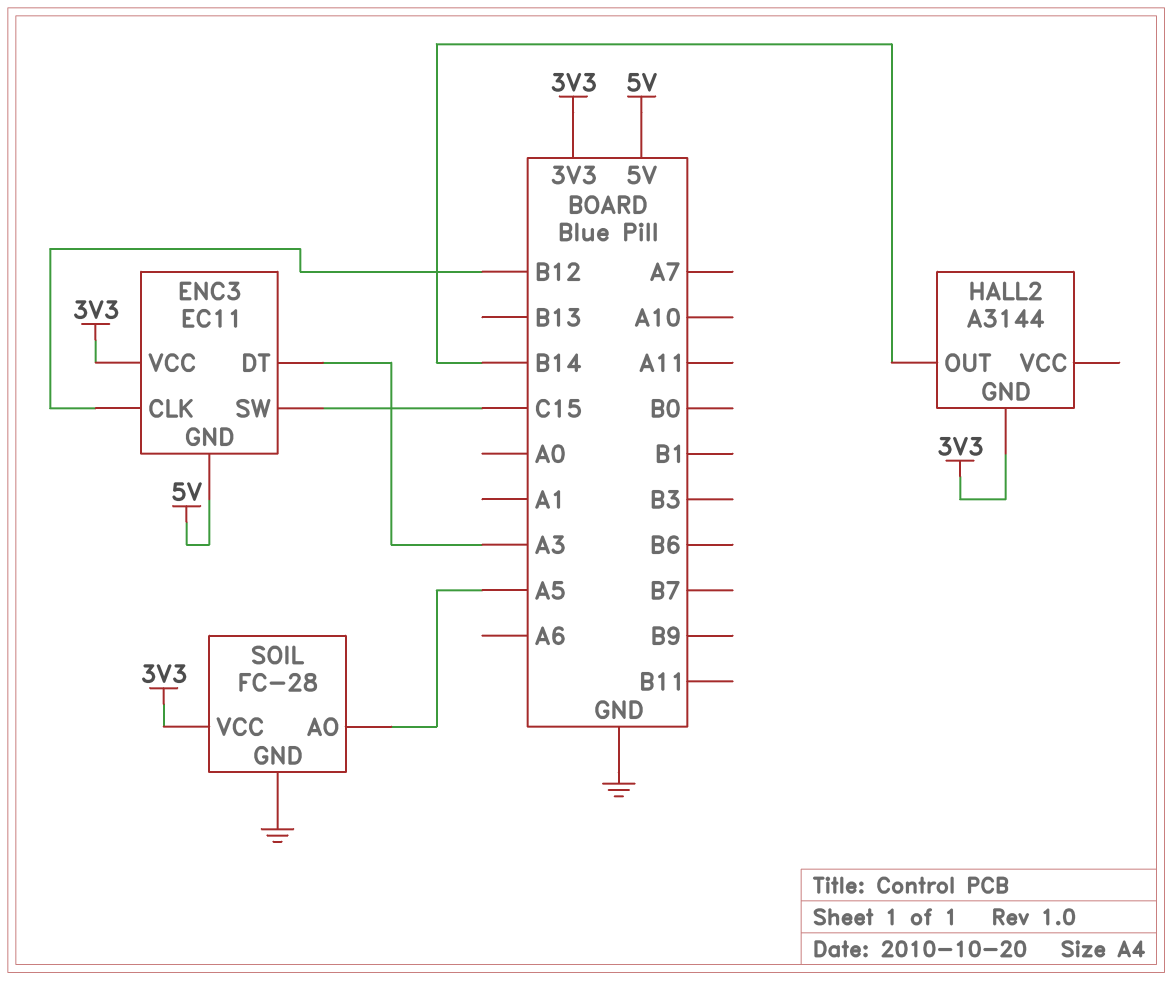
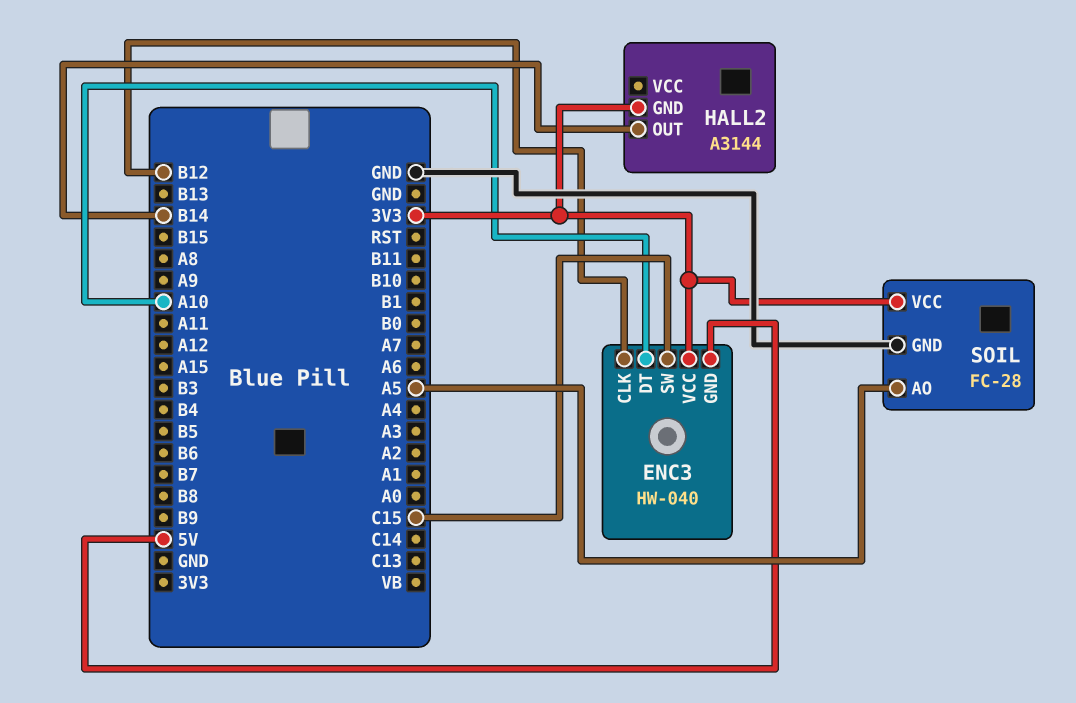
ENC3: EC11 -> HW-040
ENC3 pin DT: A3 -> A10

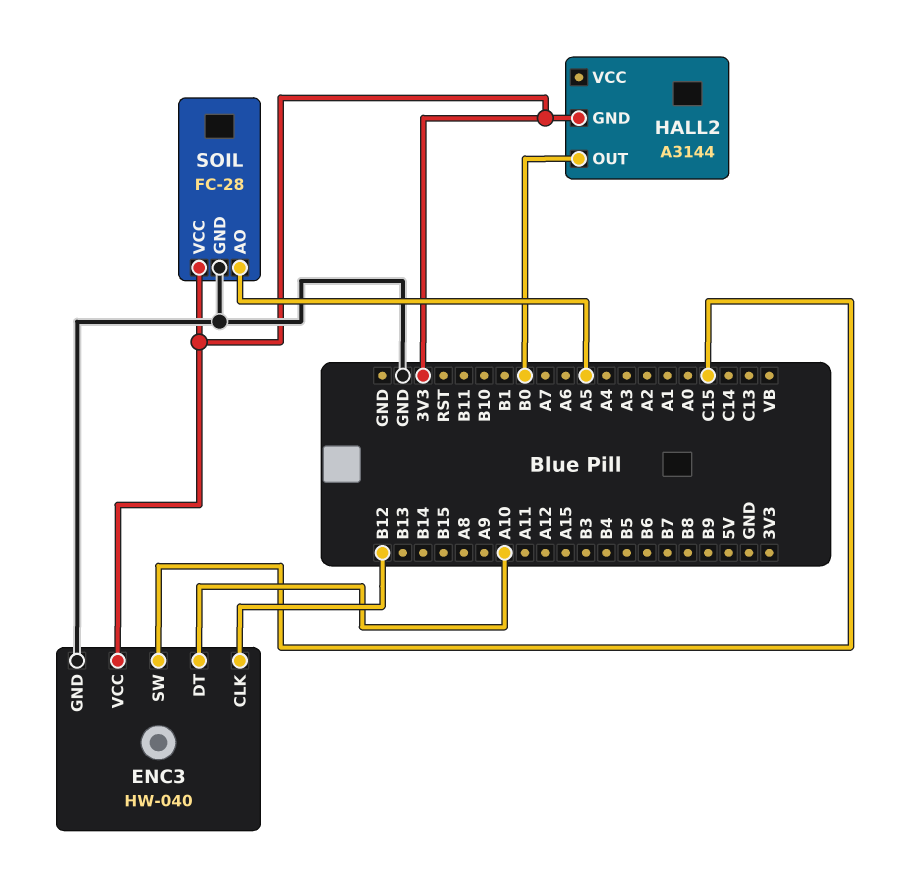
ENC3 pin GND: 5V -> GND
HALL2 pin OUT: B14 -> B0

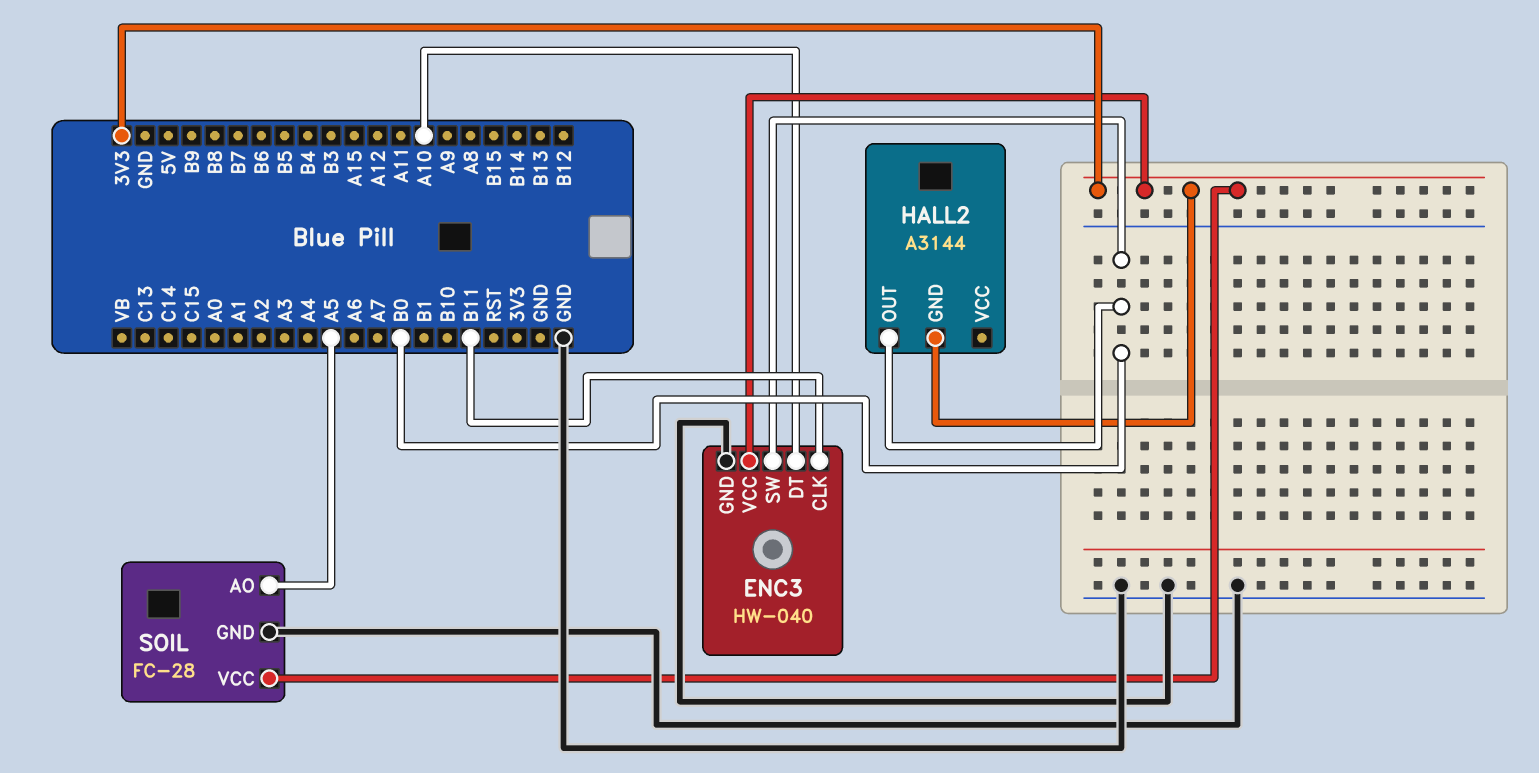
ENC3 pin CLK: B12 -> B11
ENC3 pin SW: C15 -> B0

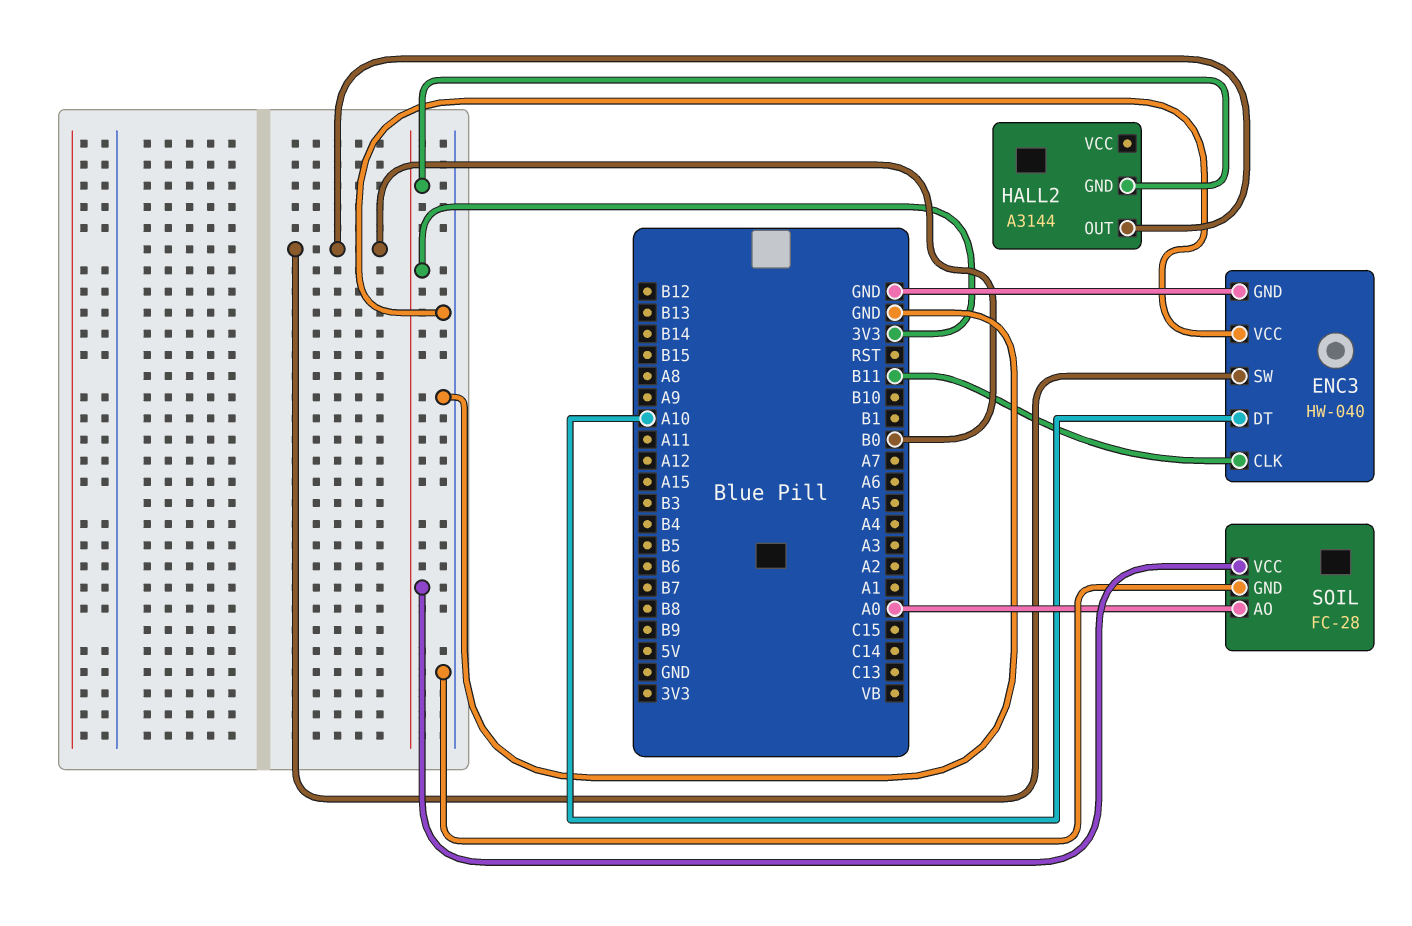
ENC3 pin VCC: 3V3 -> GND
SOIL pin AO: A5 -> A0

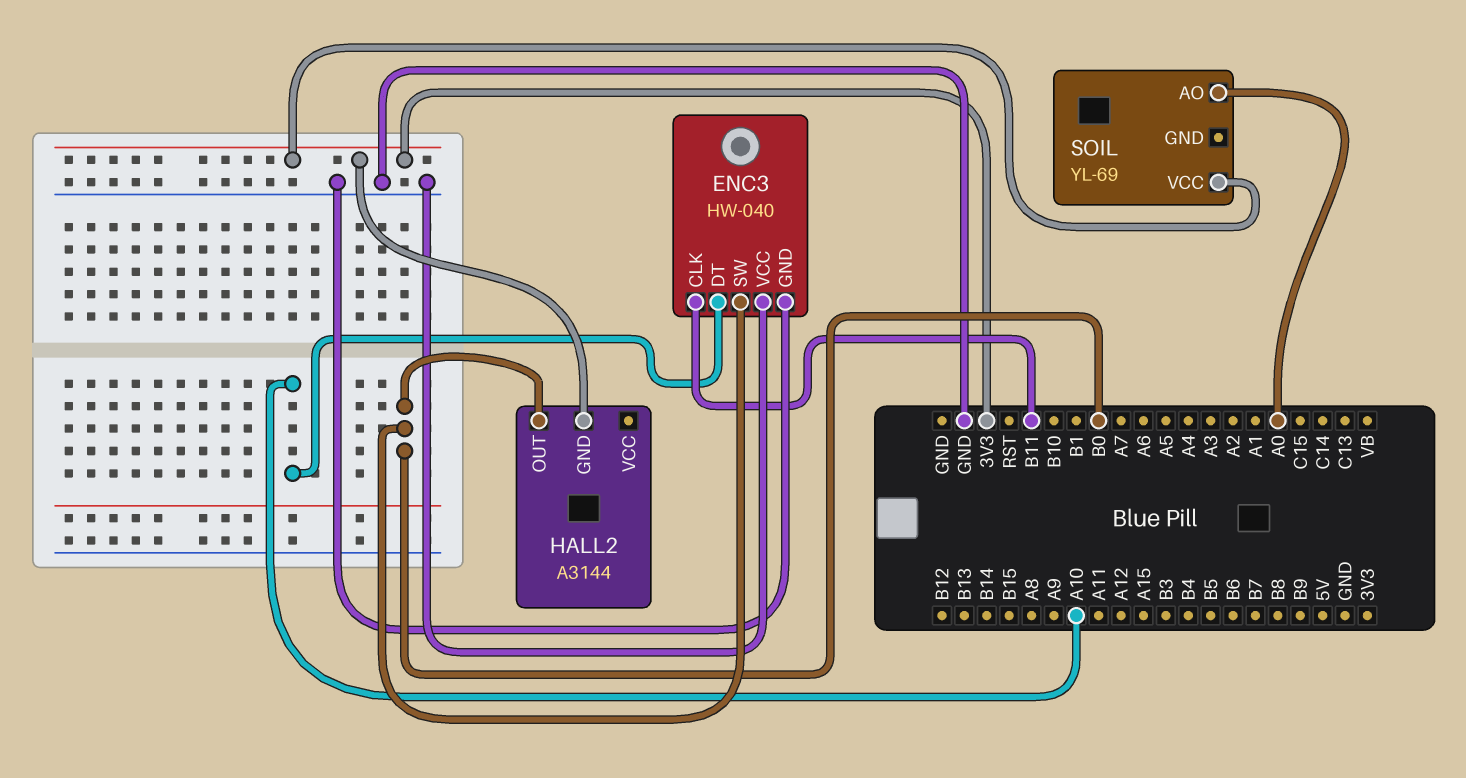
SOIL: FC-28 -> YL-69
SOIL pin GND: GND -> none

